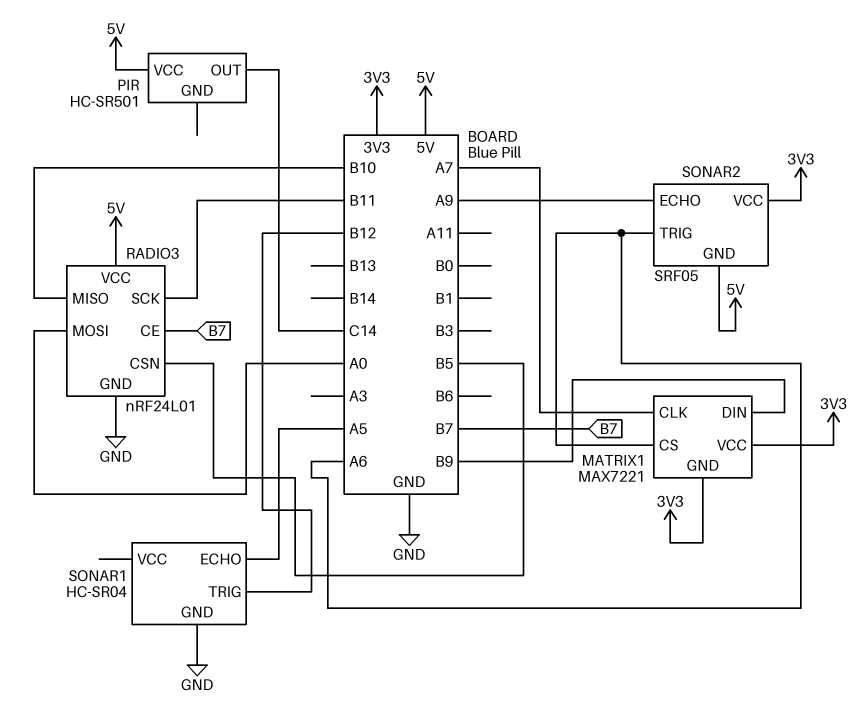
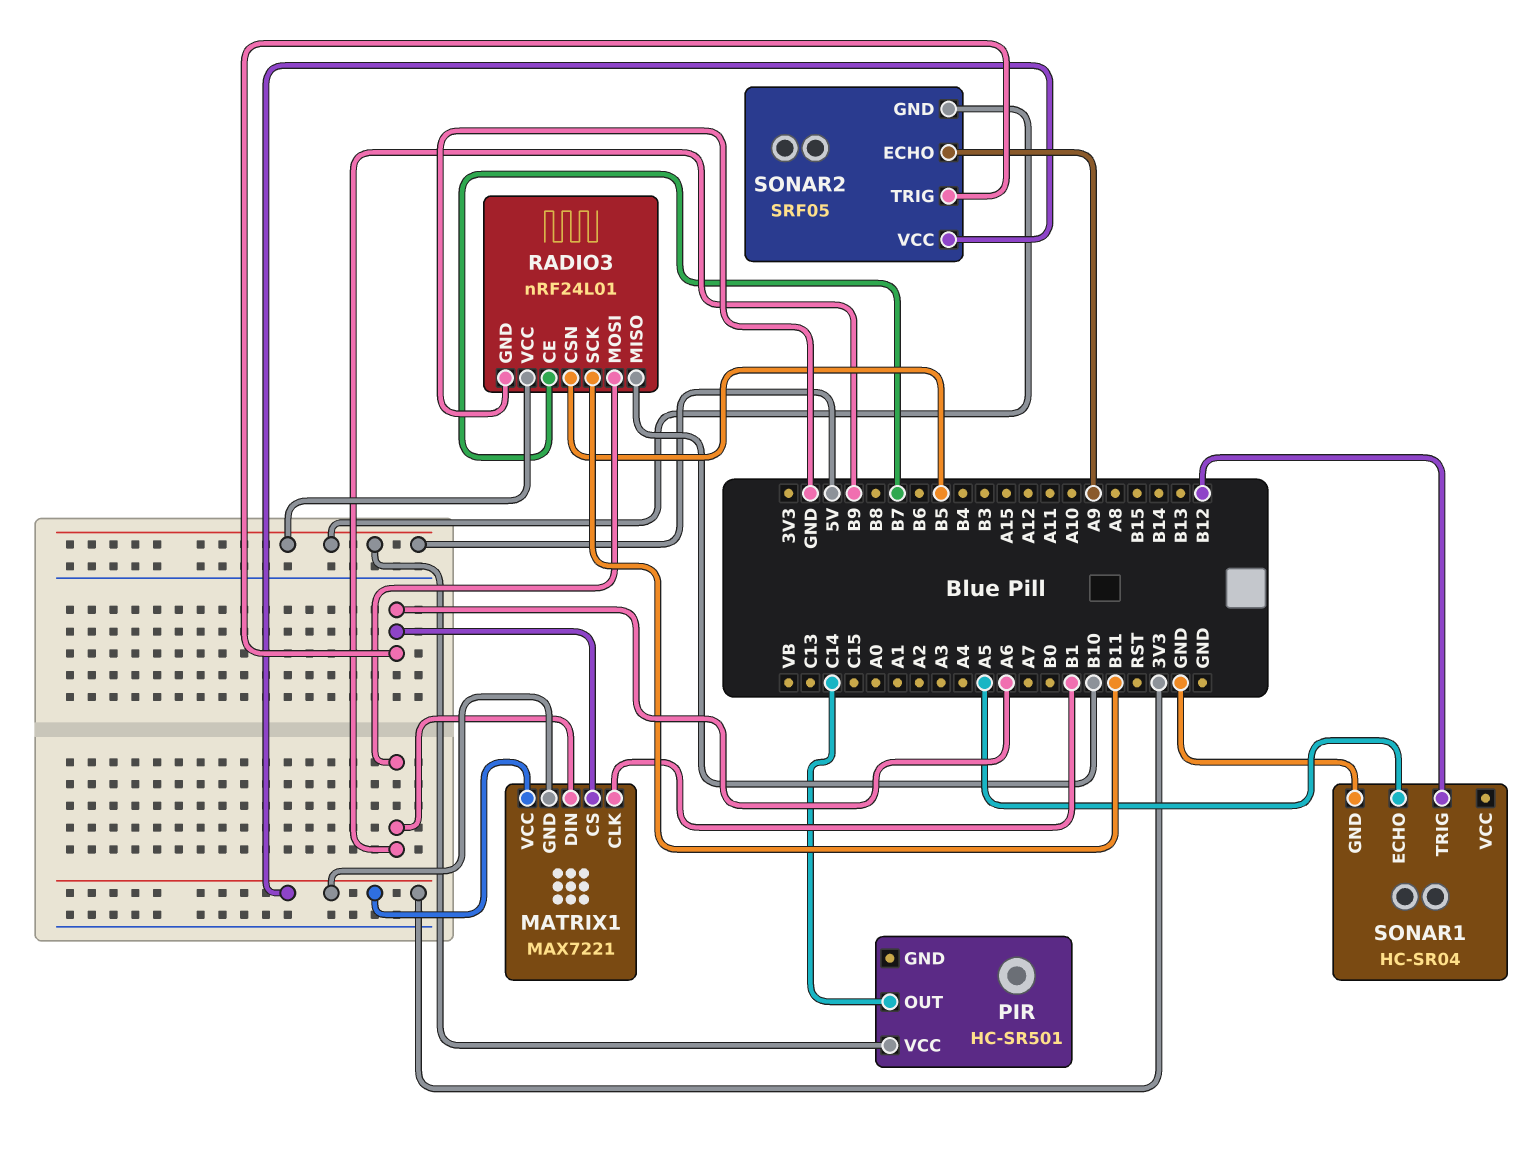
MATRIX1 pin CLK: A7 -> B1
RADIO3 pin MOSI: A0 -> B9

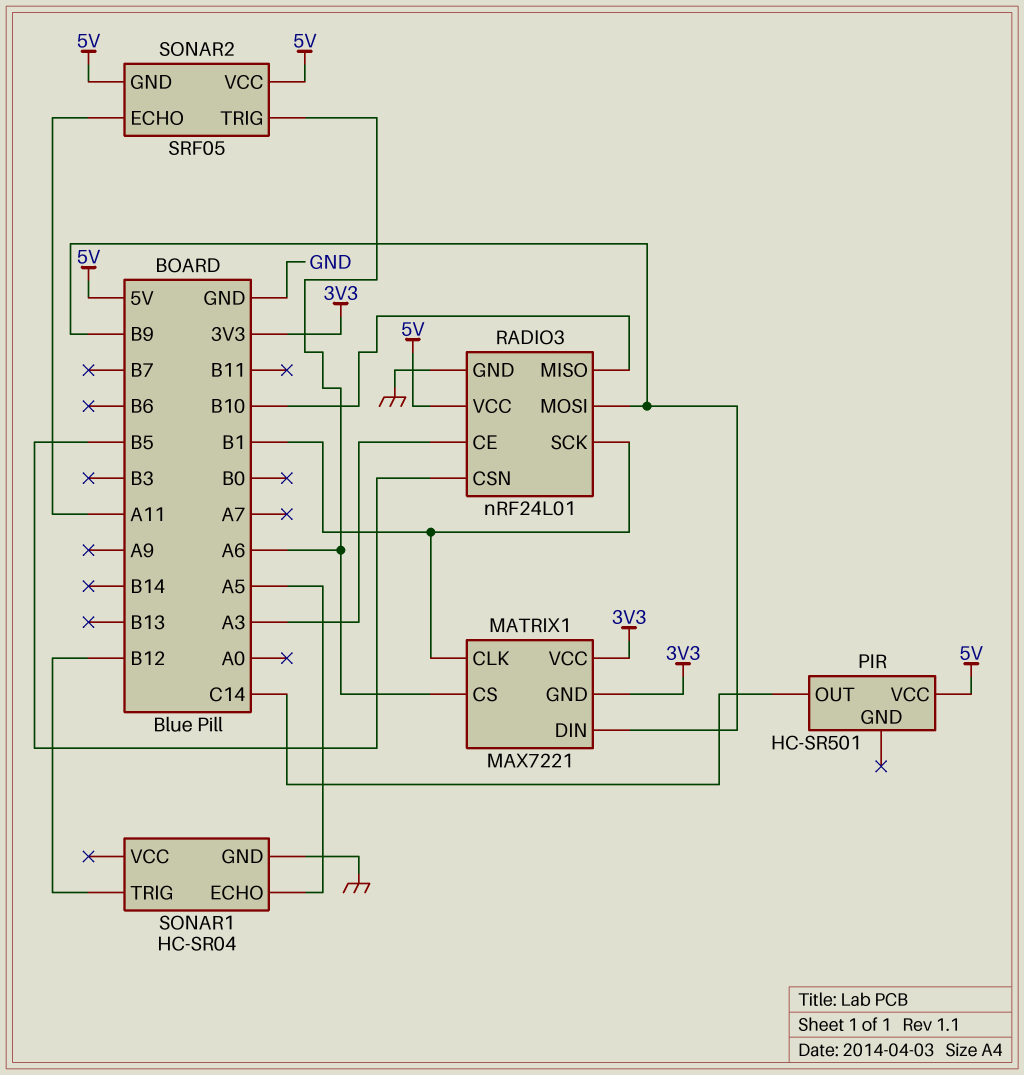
RADIO3 pin CE: B7 -> A3
RADIO3 pin SCK: B11 -> B1
SONAR2 pin ECHO: A9 -> A11
SONAR2 pin VCC: 3V3 -> 5V

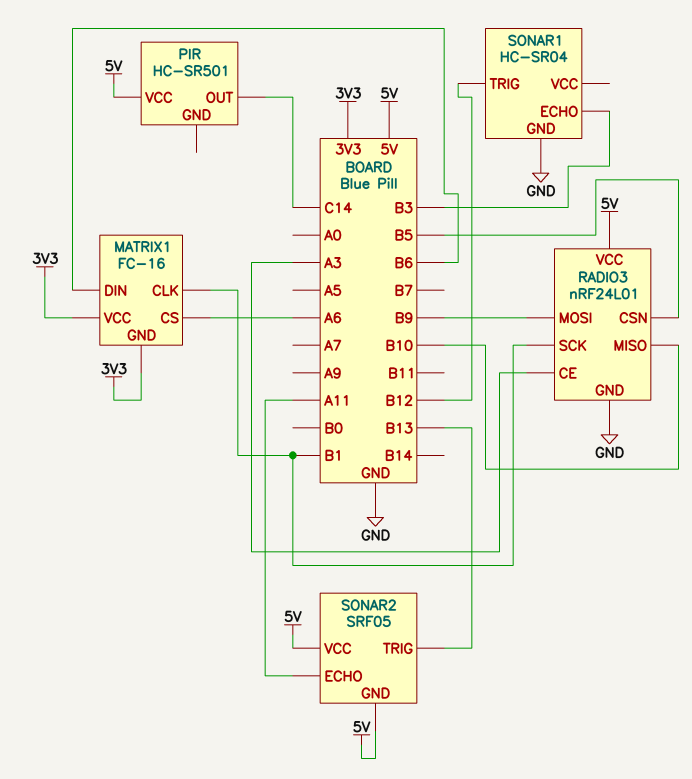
MATRIX1: MAX7221 -> FC-16
MATRIX1 pin DIN: B9 -> B6
SONAR1 pin ECHO: A5 -> B3
SONAR2 pin TRIG: A6 -> B13

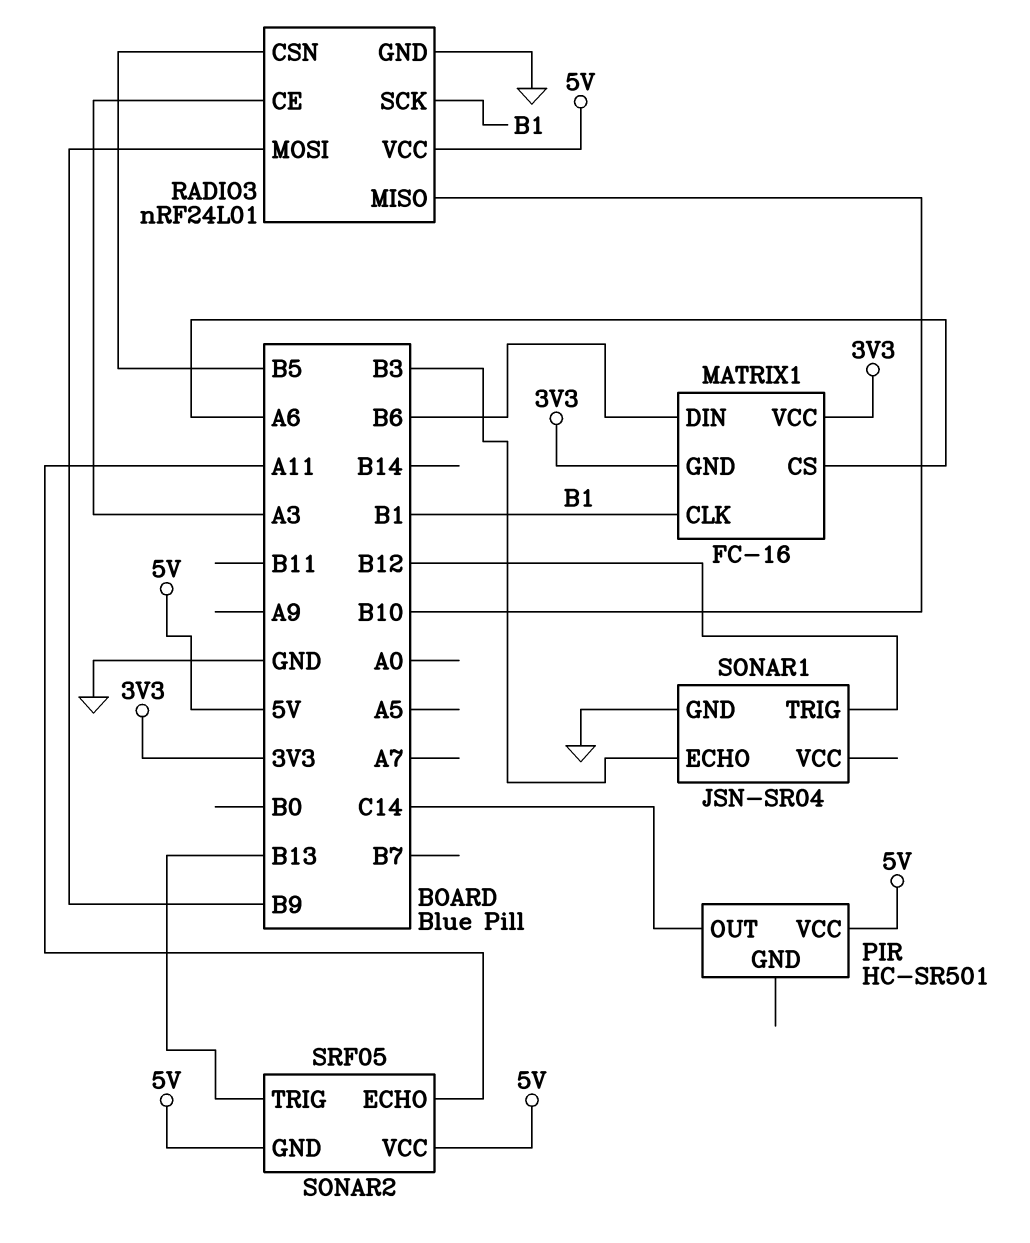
SONAR1: HC-SR04 -> JSN-SR04

